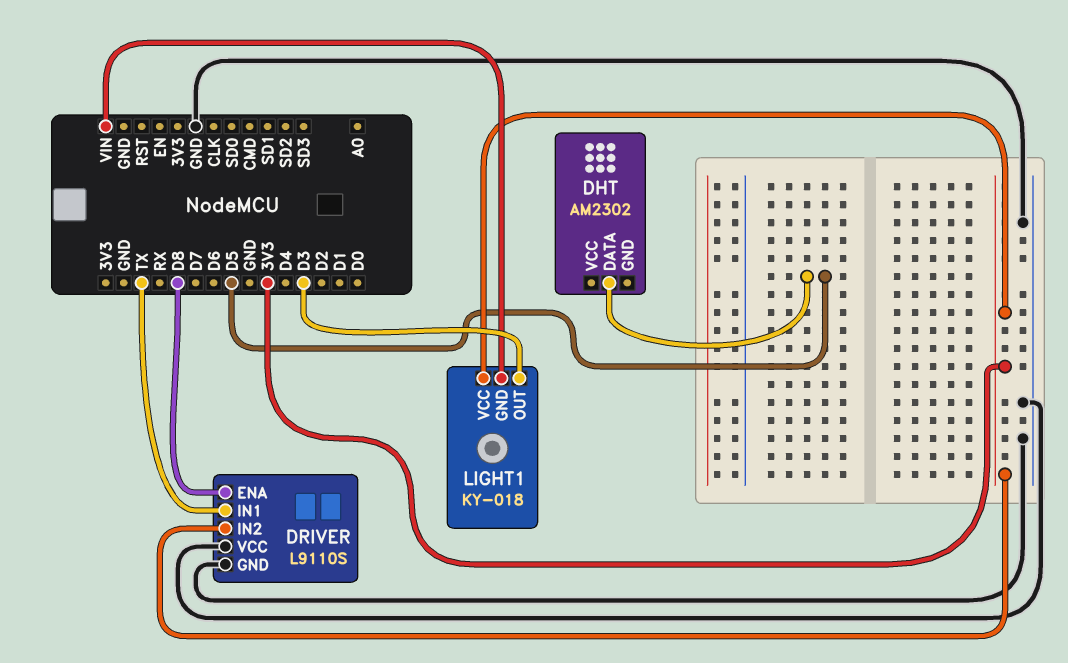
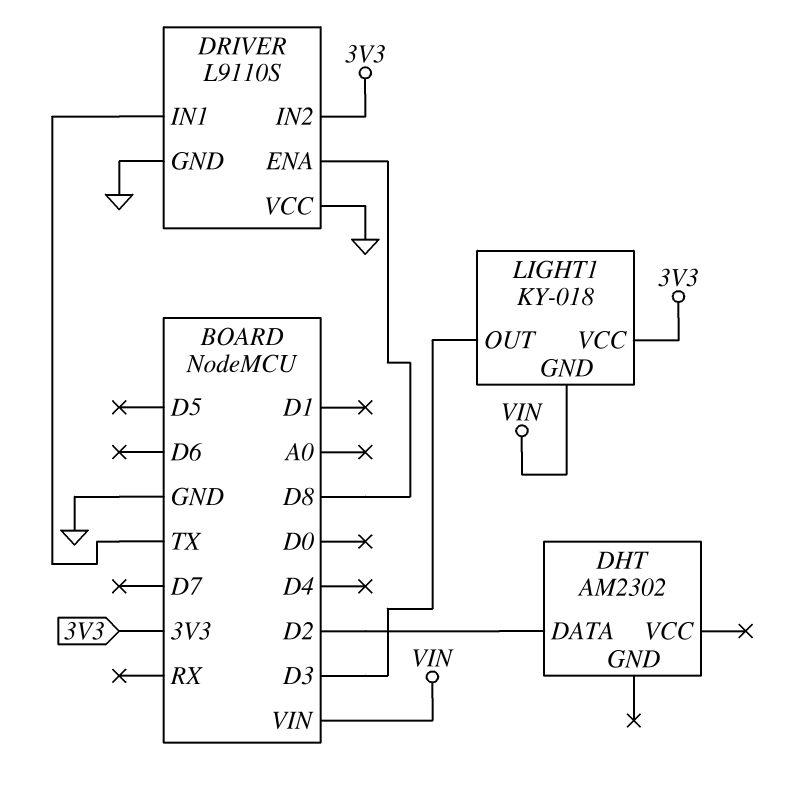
DHT pin DATA: D5 -> D2

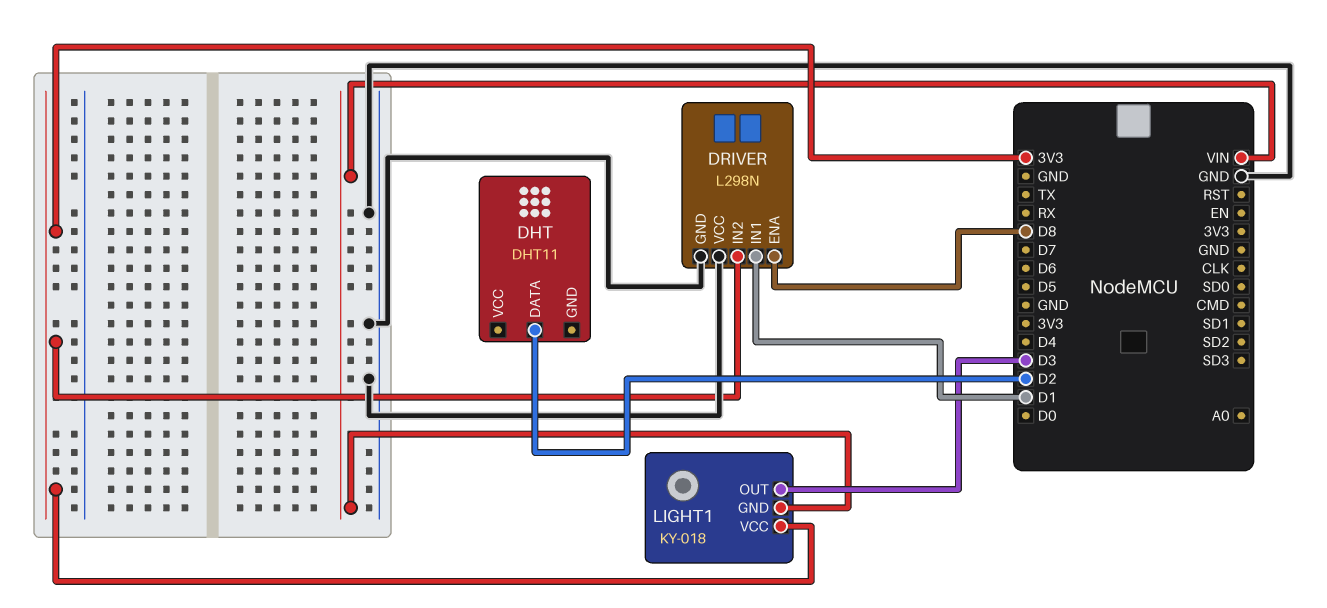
DHT: AM2302 -> DHT11
DRIVER: L9110S -> L298N
DRIVER pin IN1: TX -> D1

